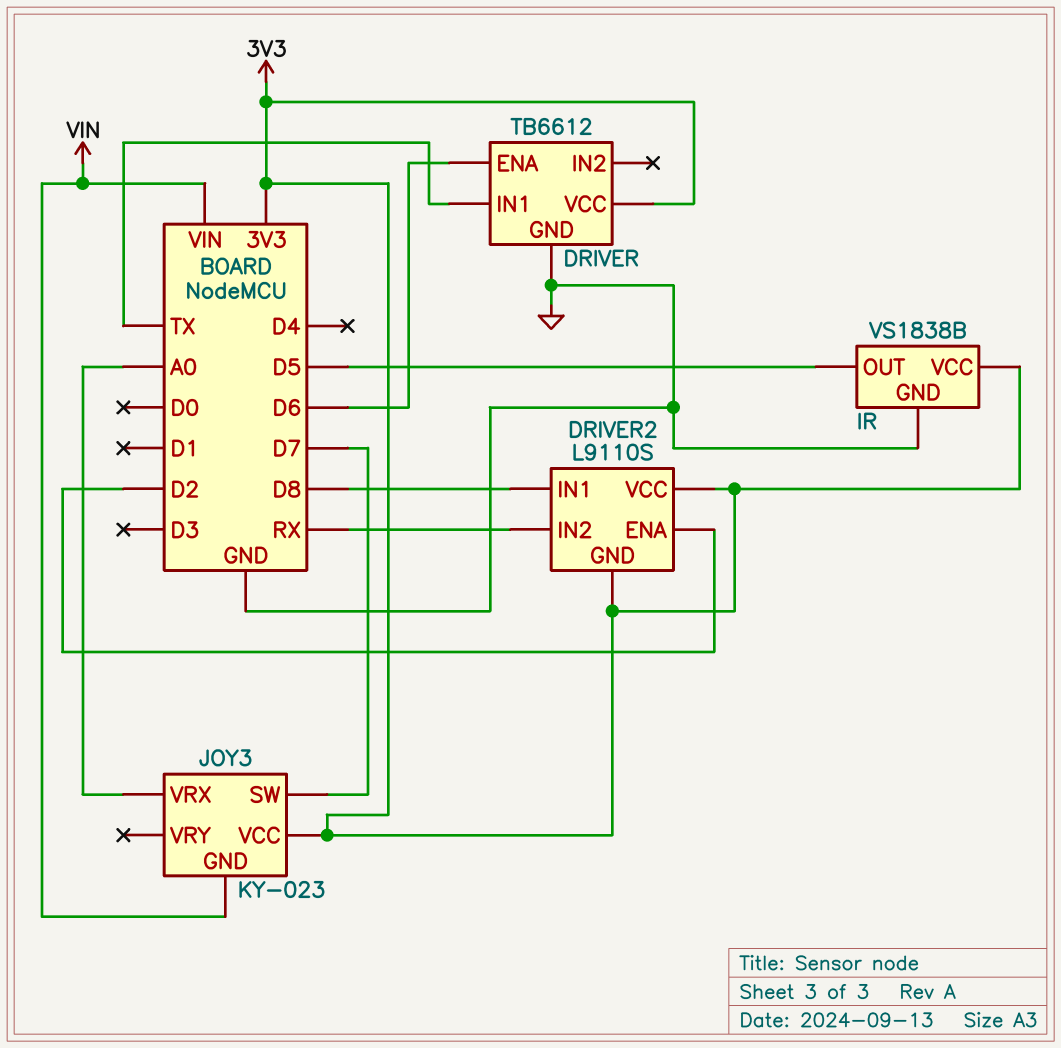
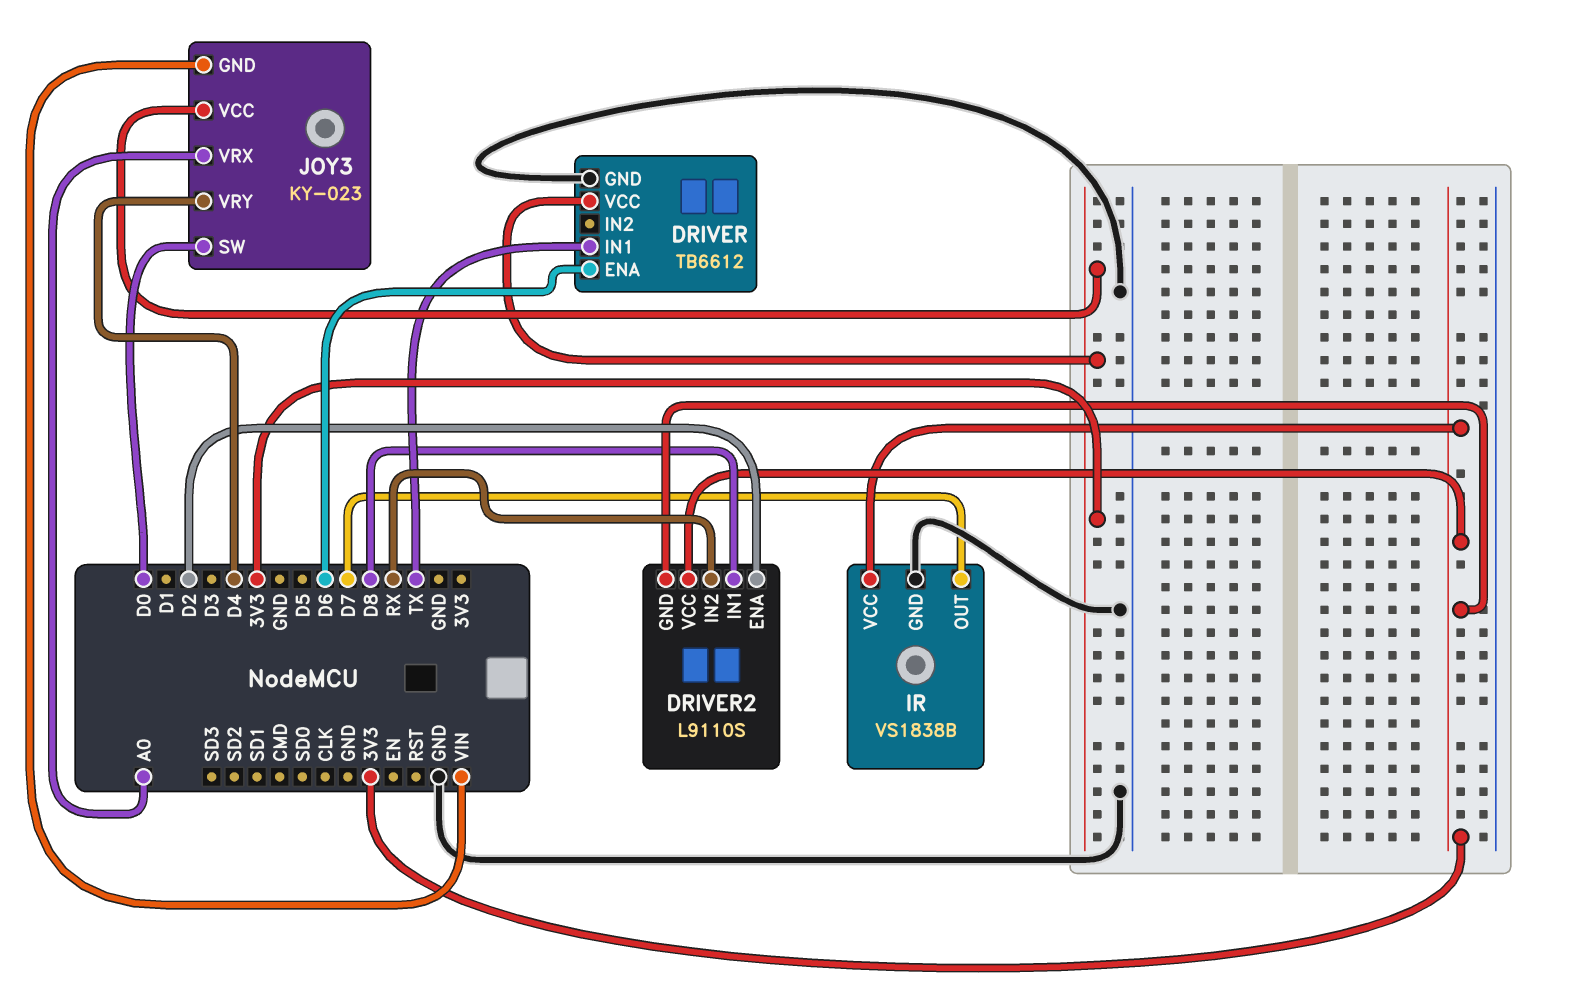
IR pin OUT: D5 -> D7
JOY3 pin SW: D7 -> D0
JOY3 pin VRY: none -> D4

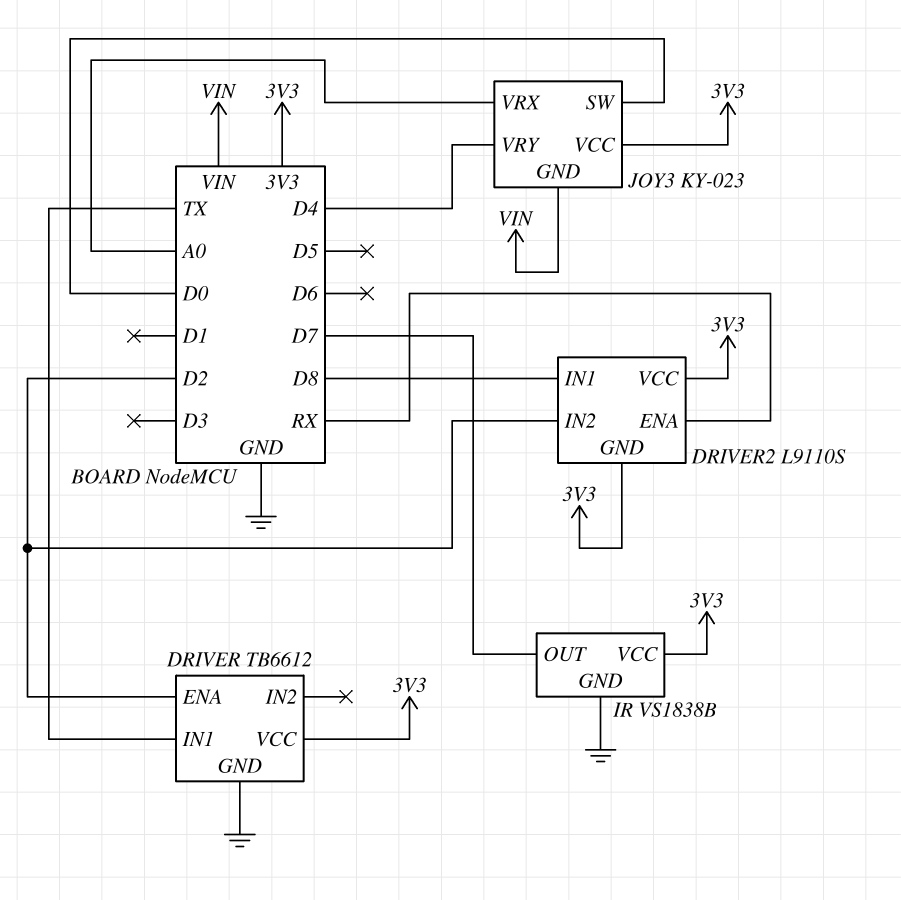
DRIVER pin ENA: D6 -> D2
DRIVER2 pin ENA: D2 -> RX
DRIVER2 pin IN2: RX -> D2

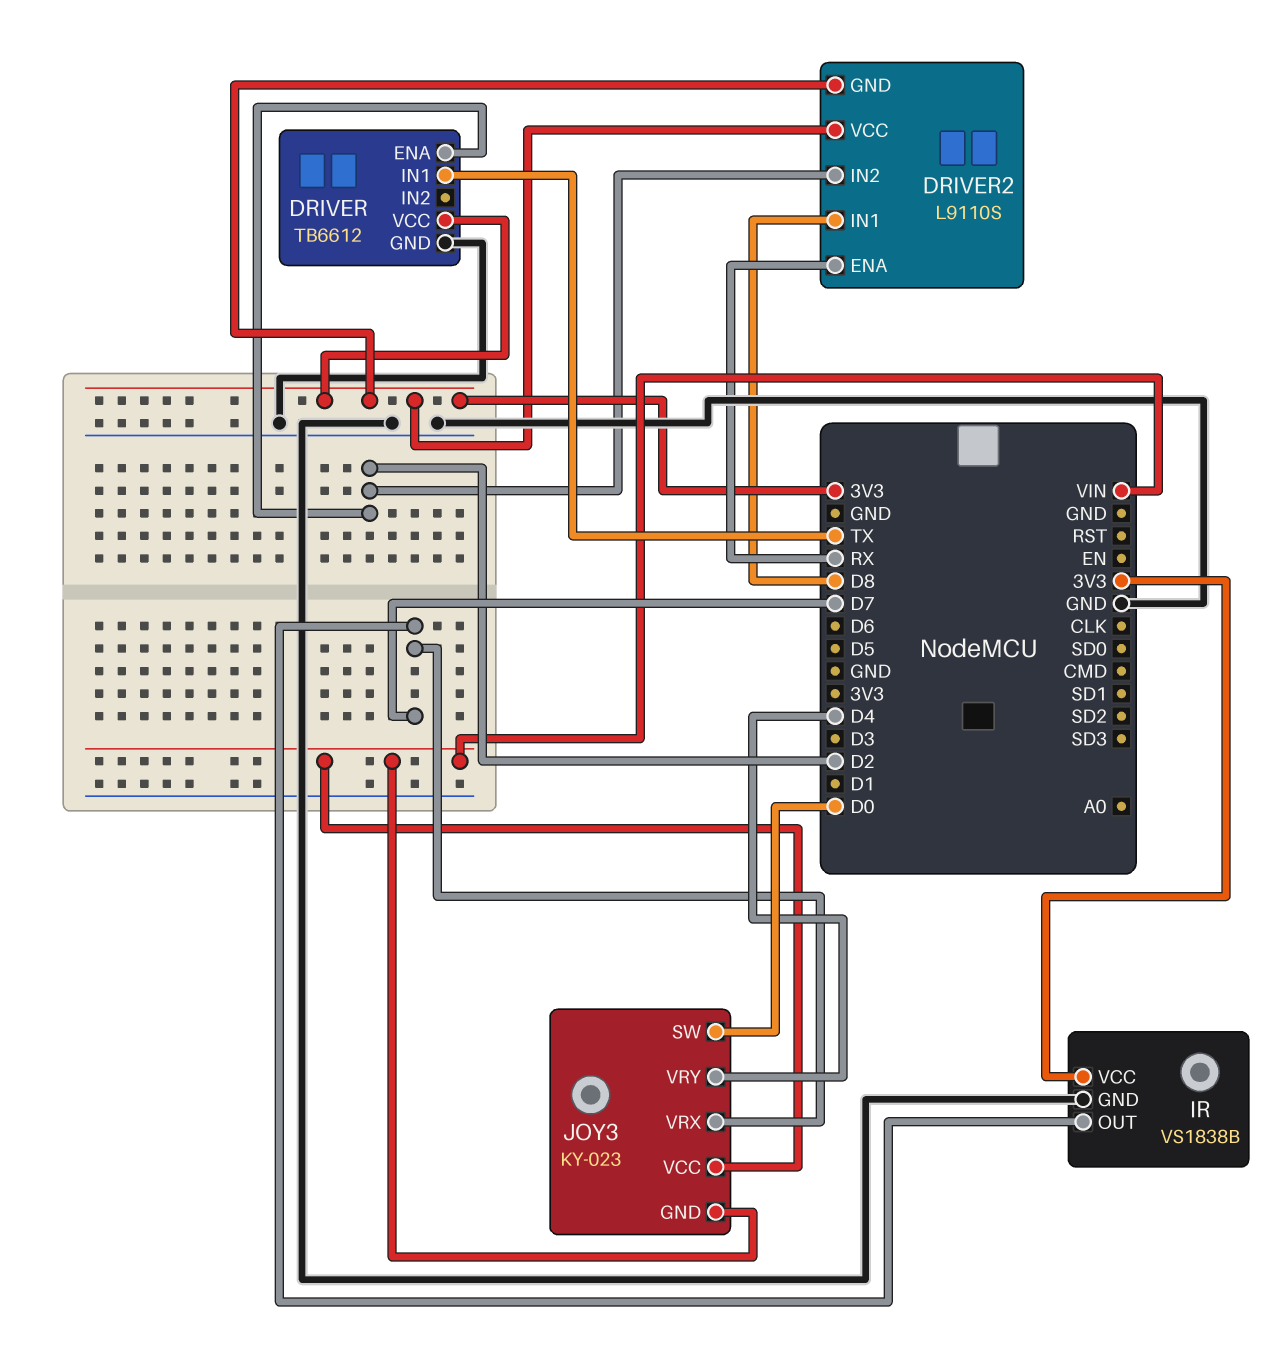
JOY3 pin VCC: 3V3 -> VIN
JOY3 pin VRX: A0 -> D7

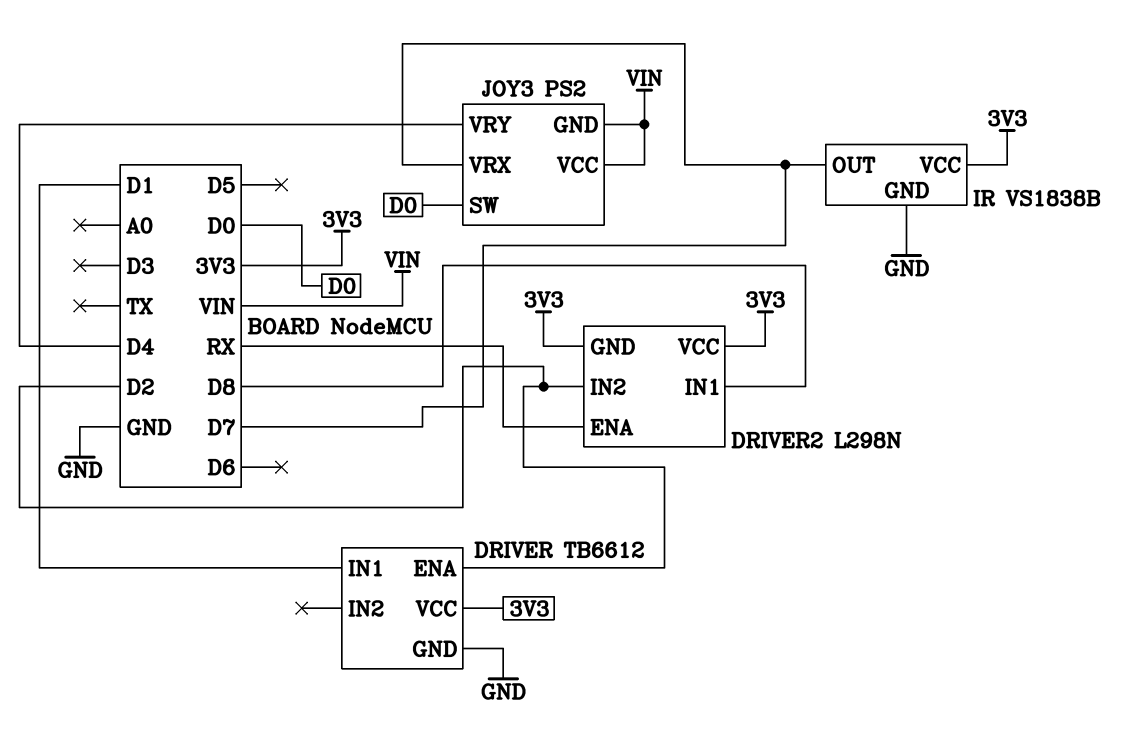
DRIVER pin IN1: TX -> D1
DRIVER2: L9110S -> L298N
JOY3: KY-023 -> PS2

